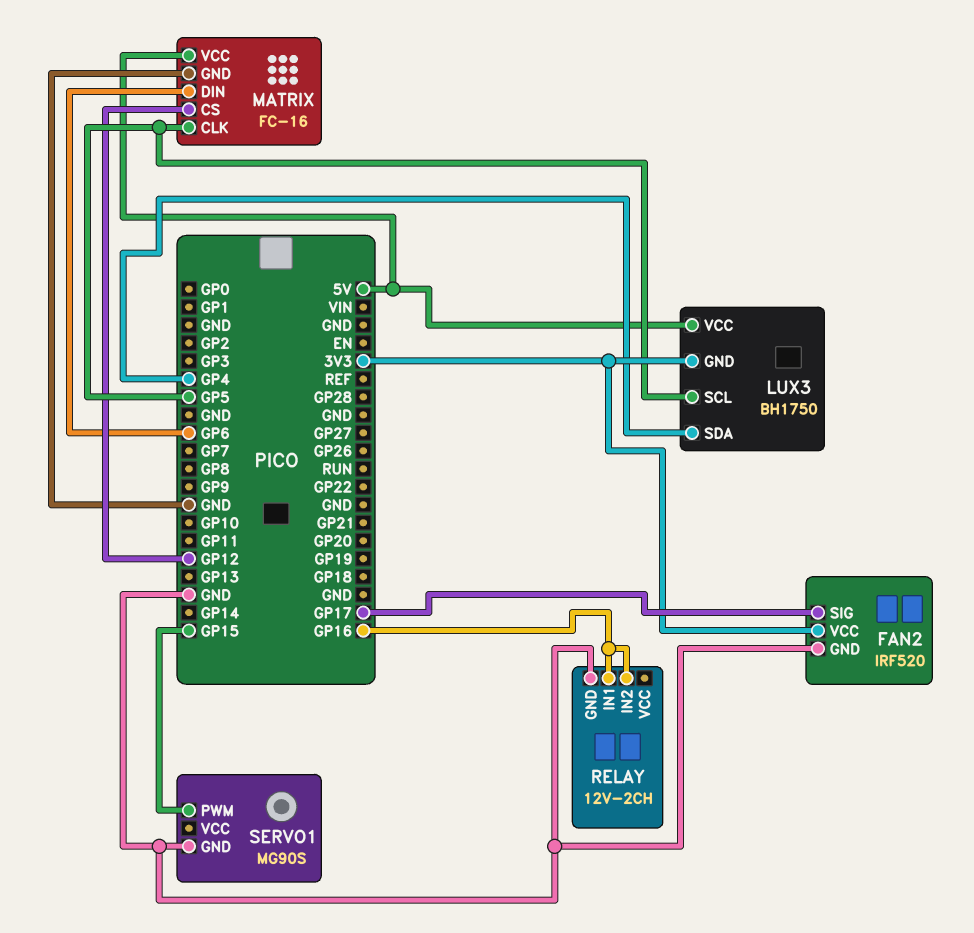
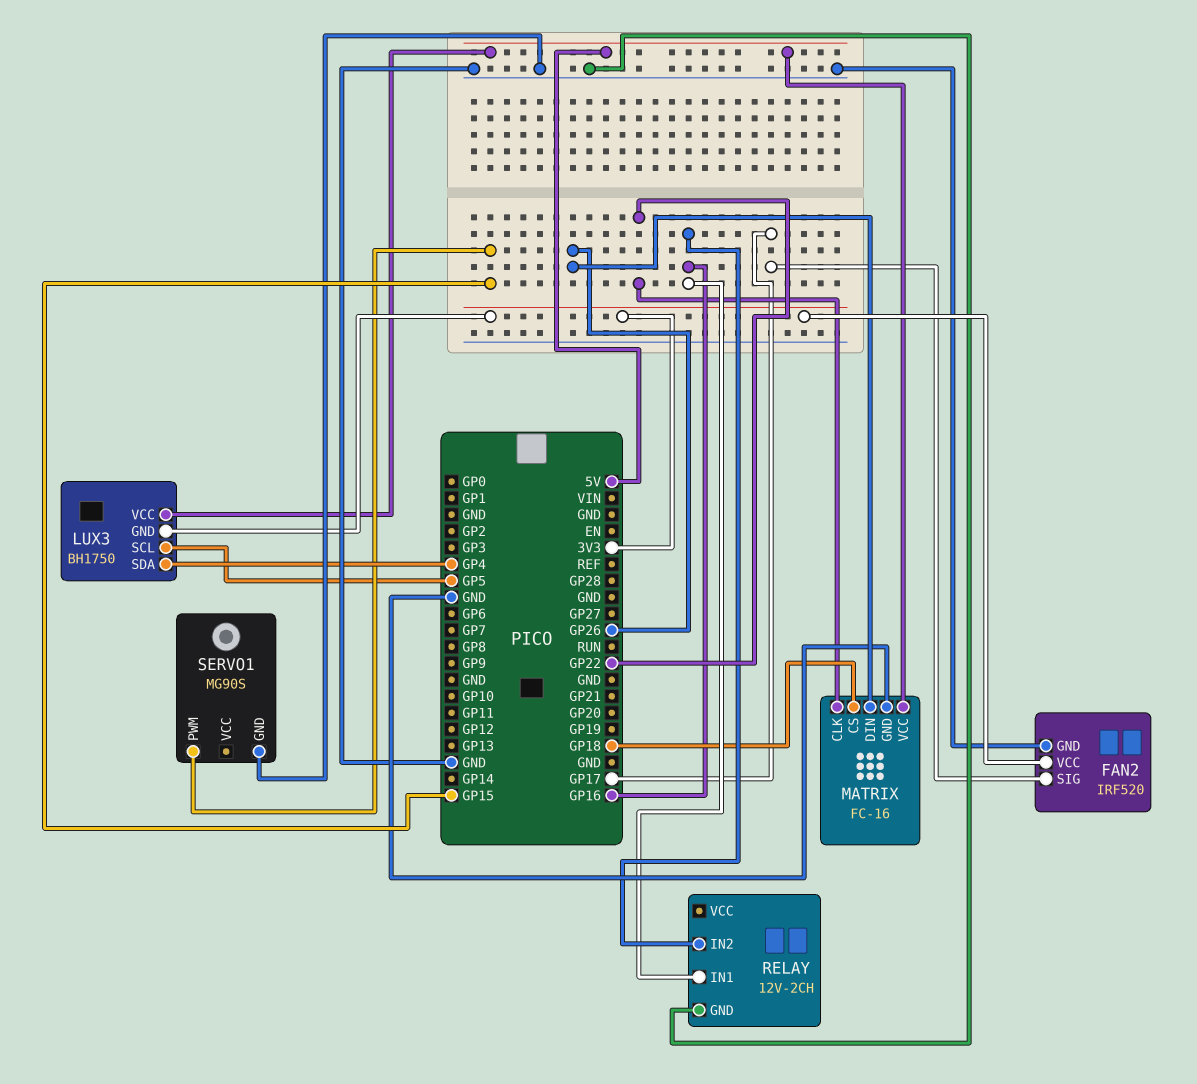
MATRIX pin CLK: GP5 -> GP22
MATRIX pin CS: GP12 -> GP18
MATRIX pin DIN: GP6 -> GP26

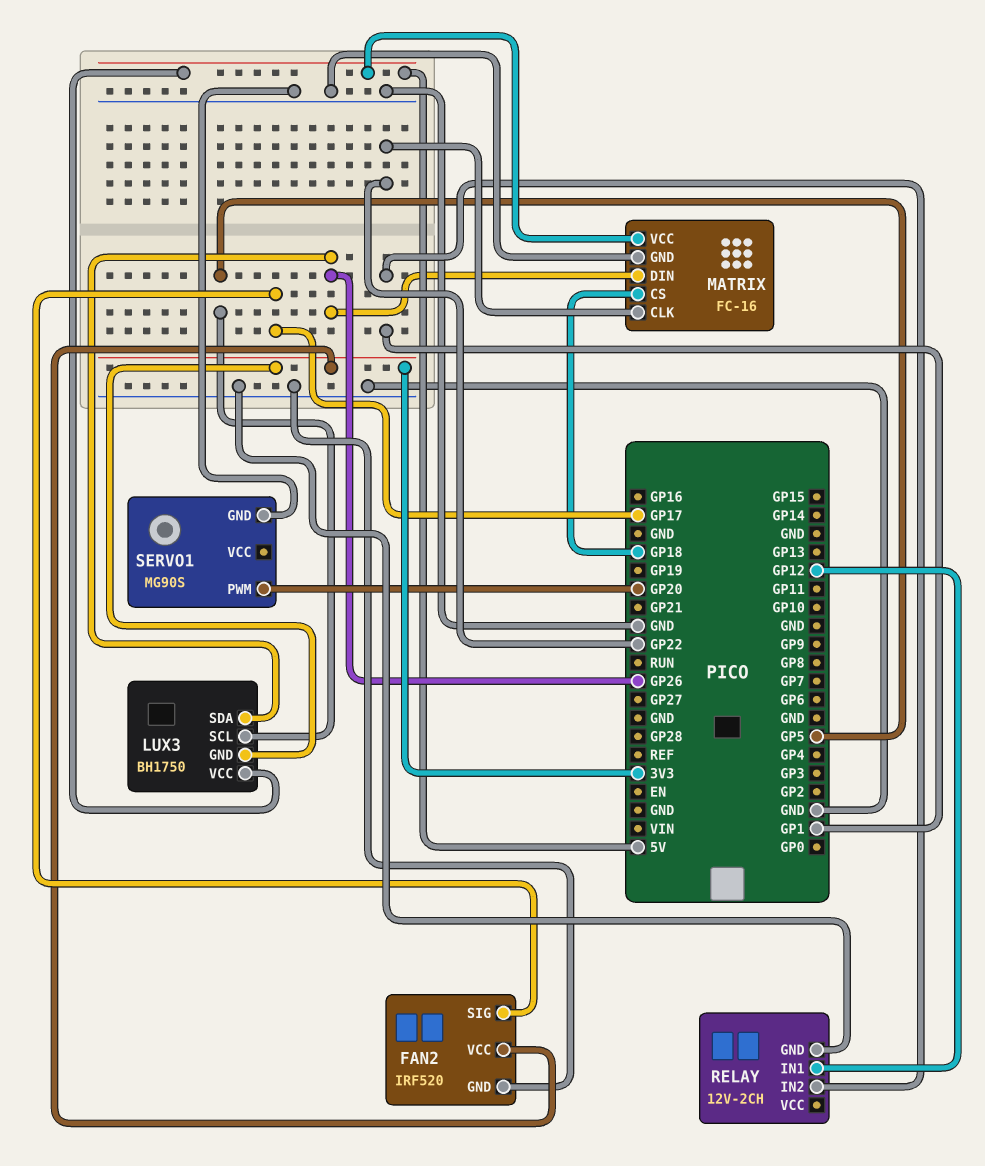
LUX3 pin SDA: GP4 -> GP26
RELAY pin IN1: GP16 -> GP12
RELAY pin IN2: GP16 -> GP1
SERVO1 pin PWM: GP15 -> GP20

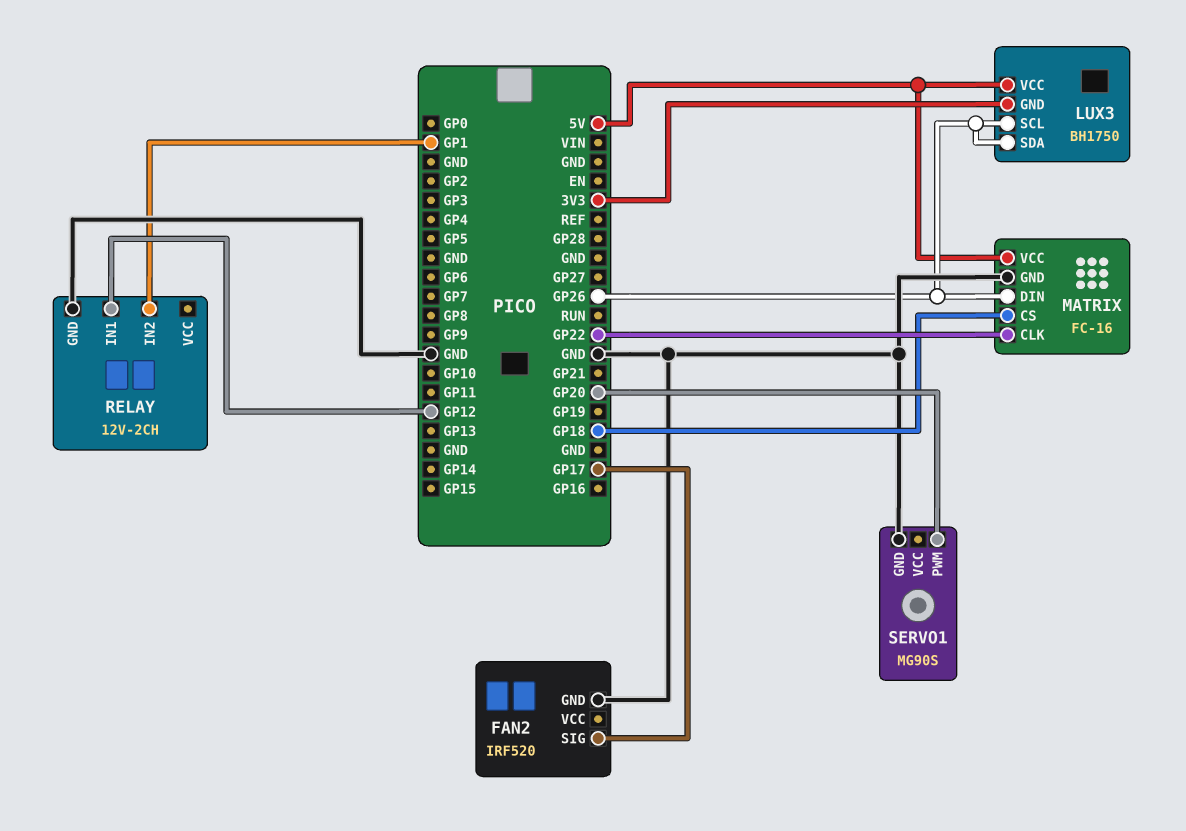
FAN2 pin VCC: 3V3 -> none
LUX3 pin SCL: GP5 -> GP26

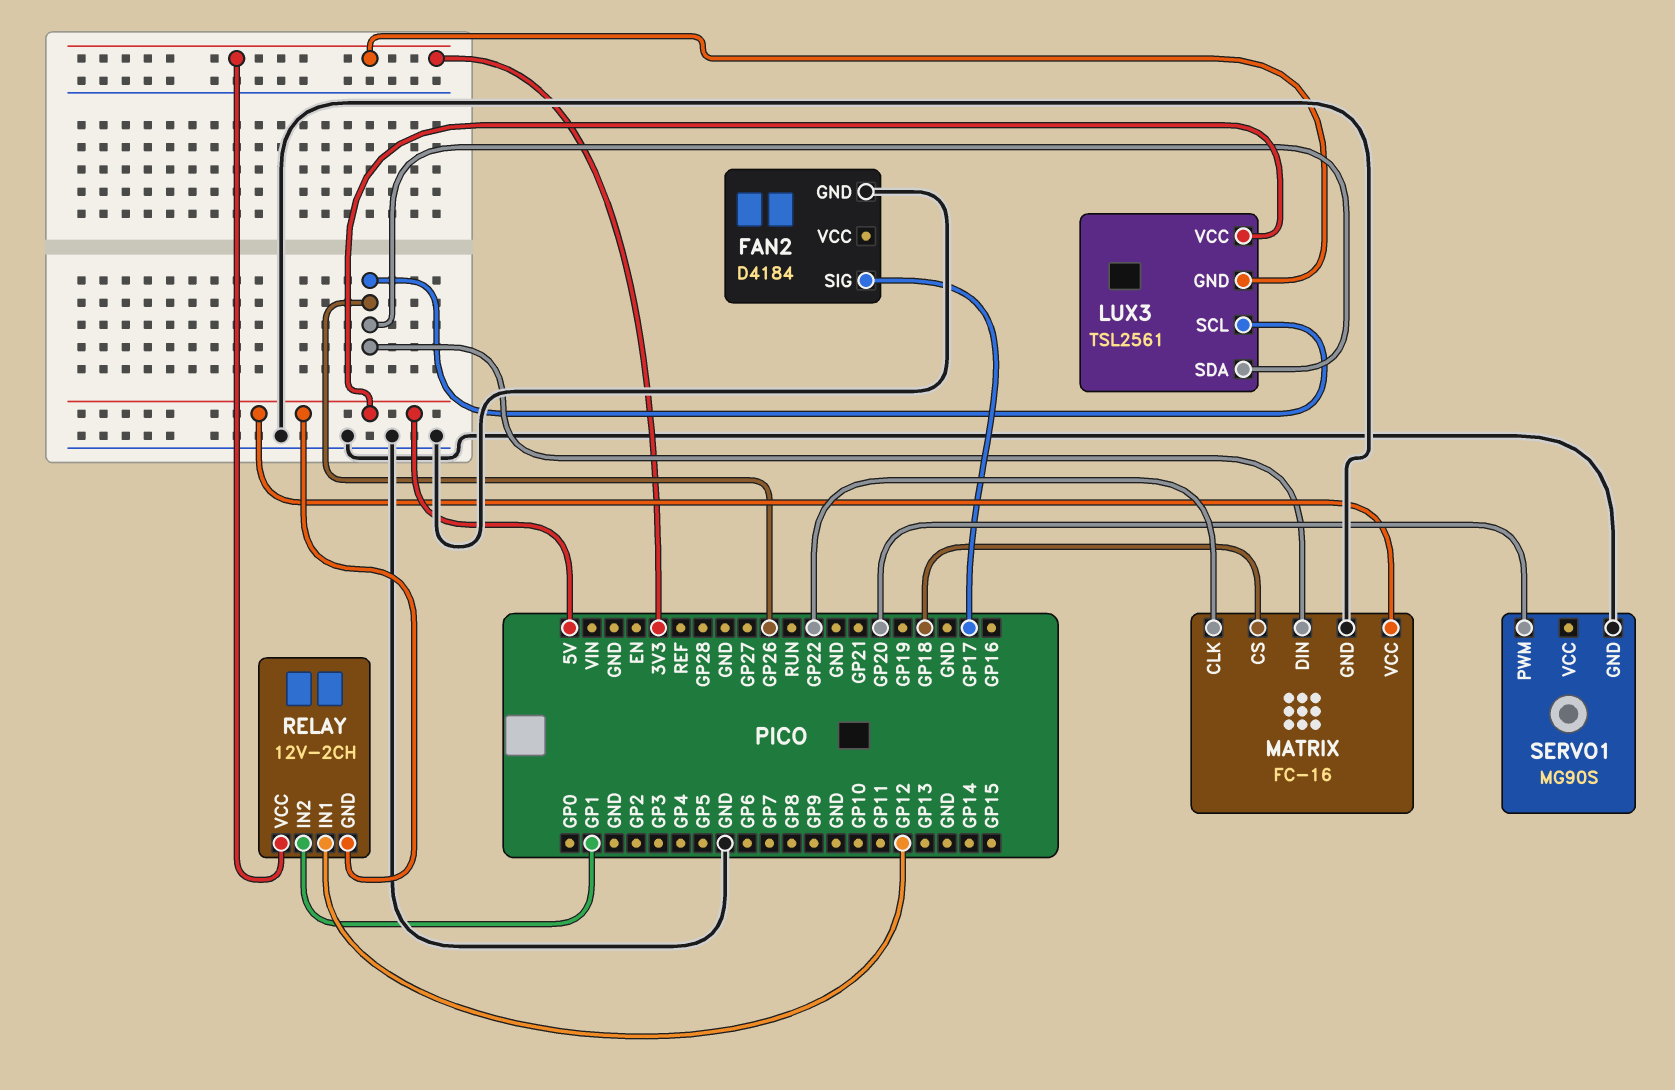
FAN2: IRF520 -> D4184
LUX3: BH1750 -> TSL2561
RELAY pin GND: GND -> 5V
RELAY pin VCC: none -> 3V3

